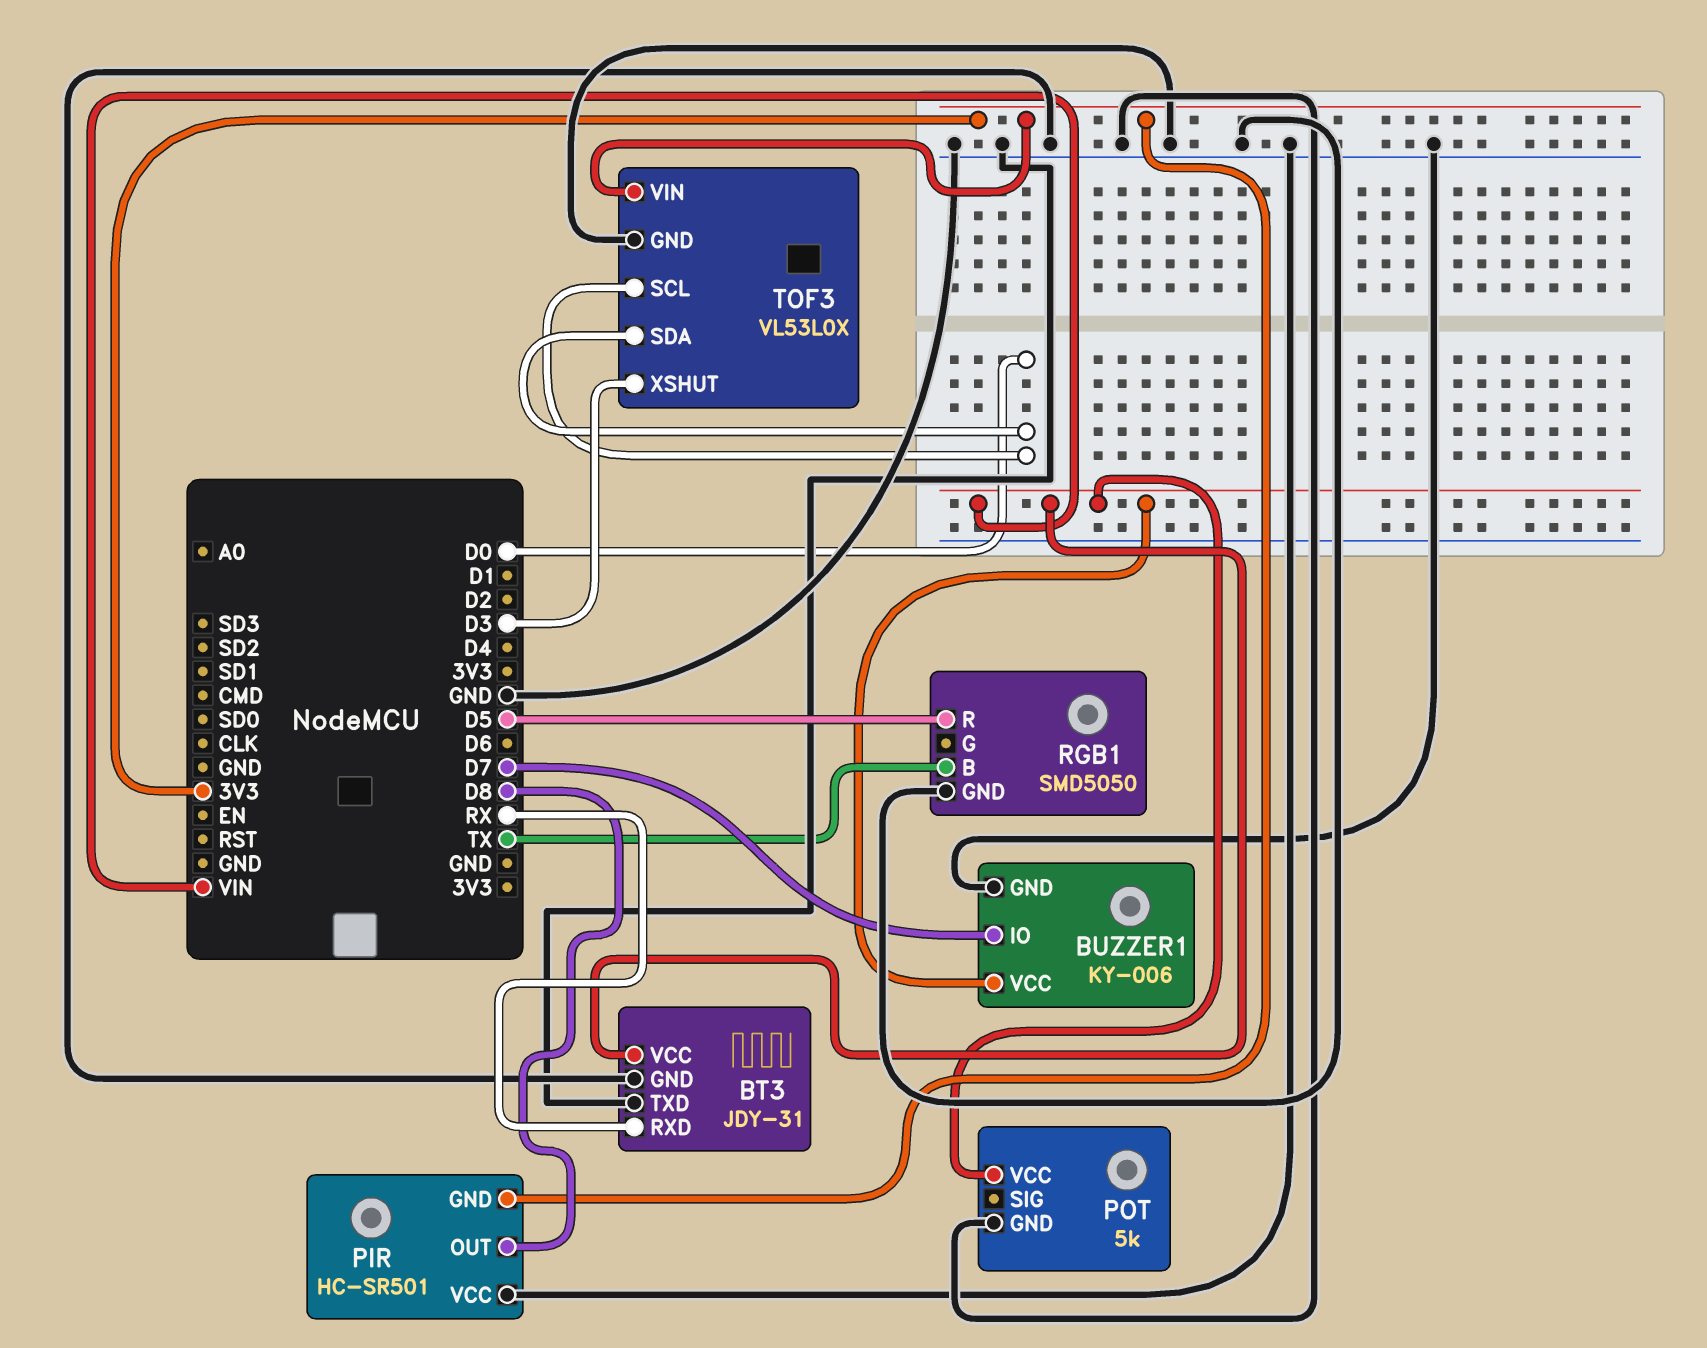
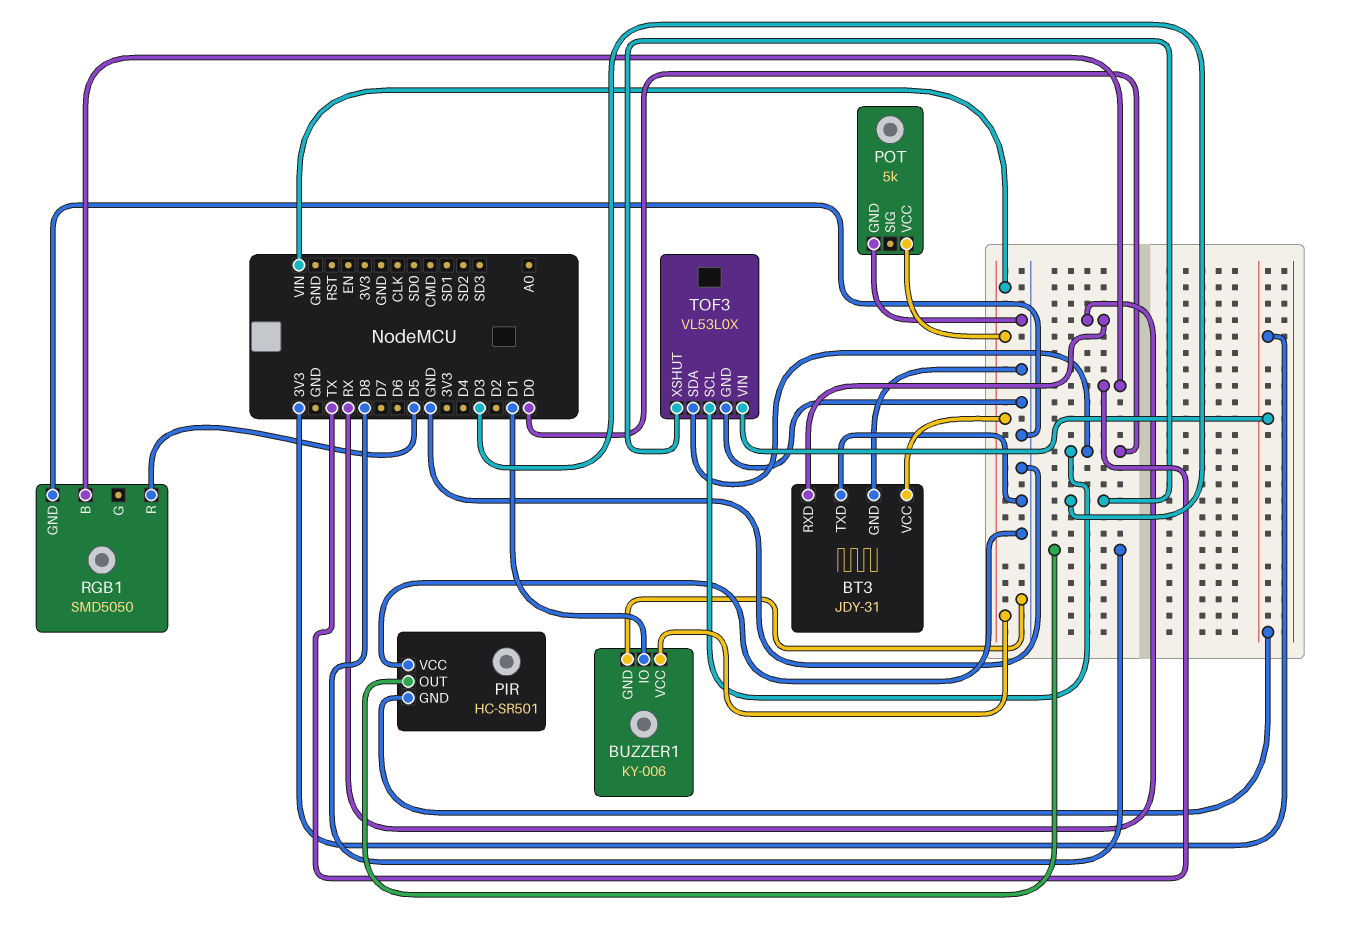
BUZZER1 pin IO: D7 -> D1

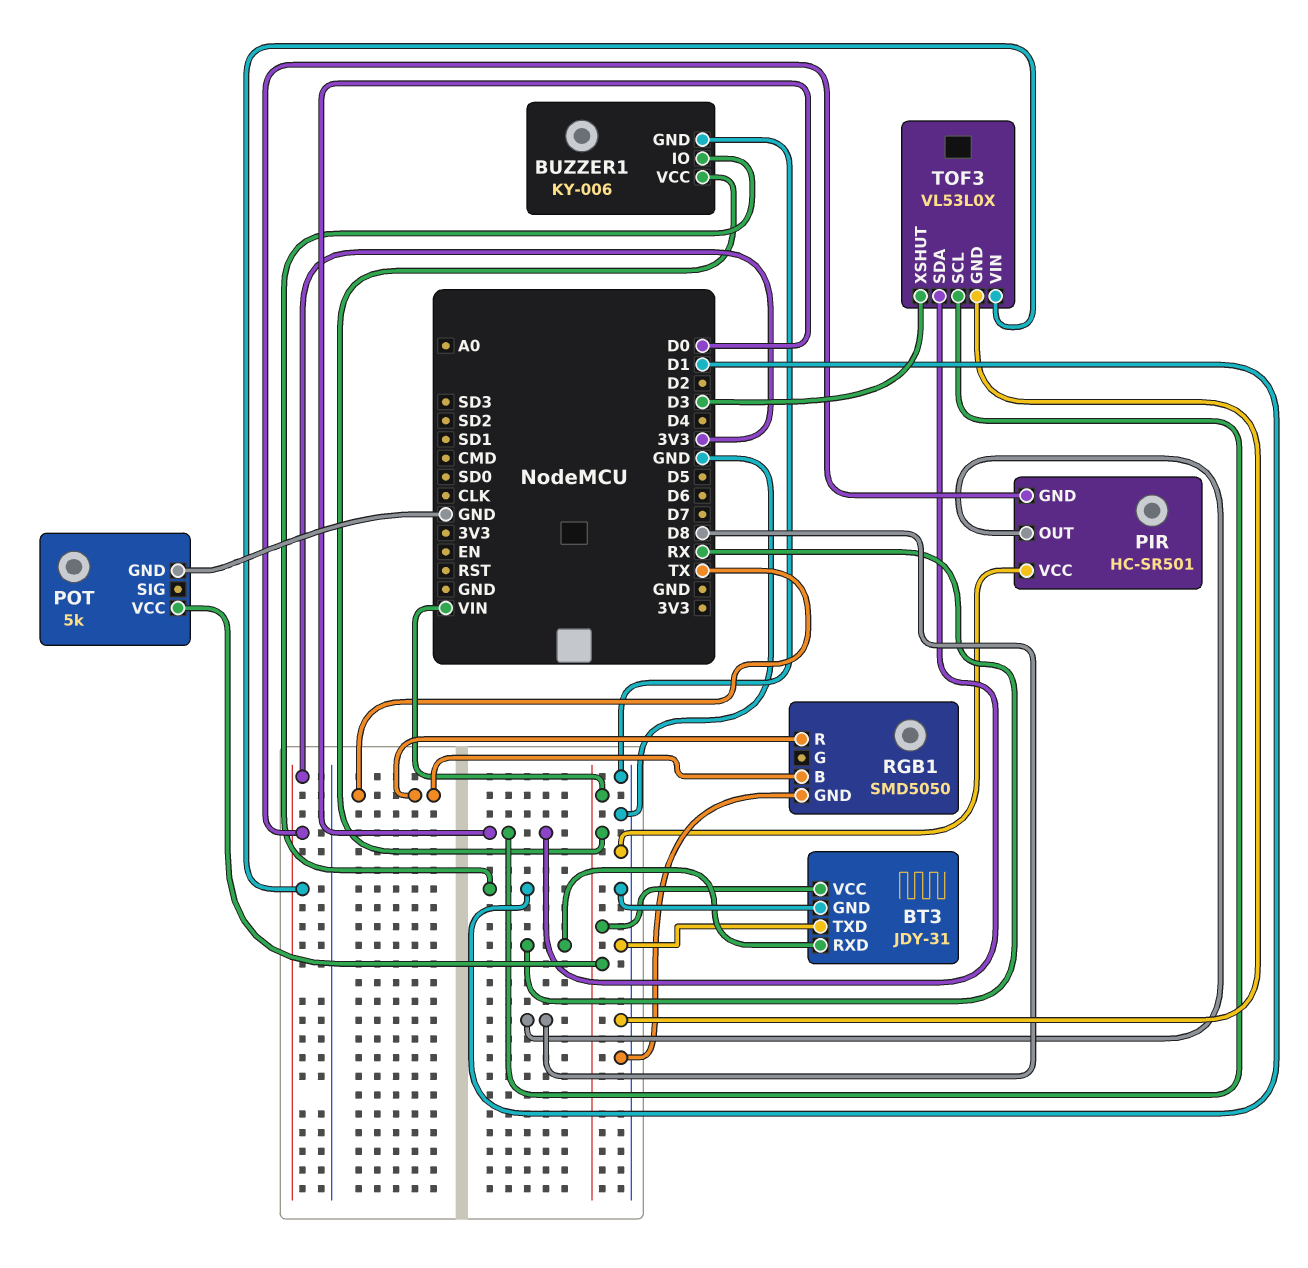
RGB1 pin R: D5 -> TX

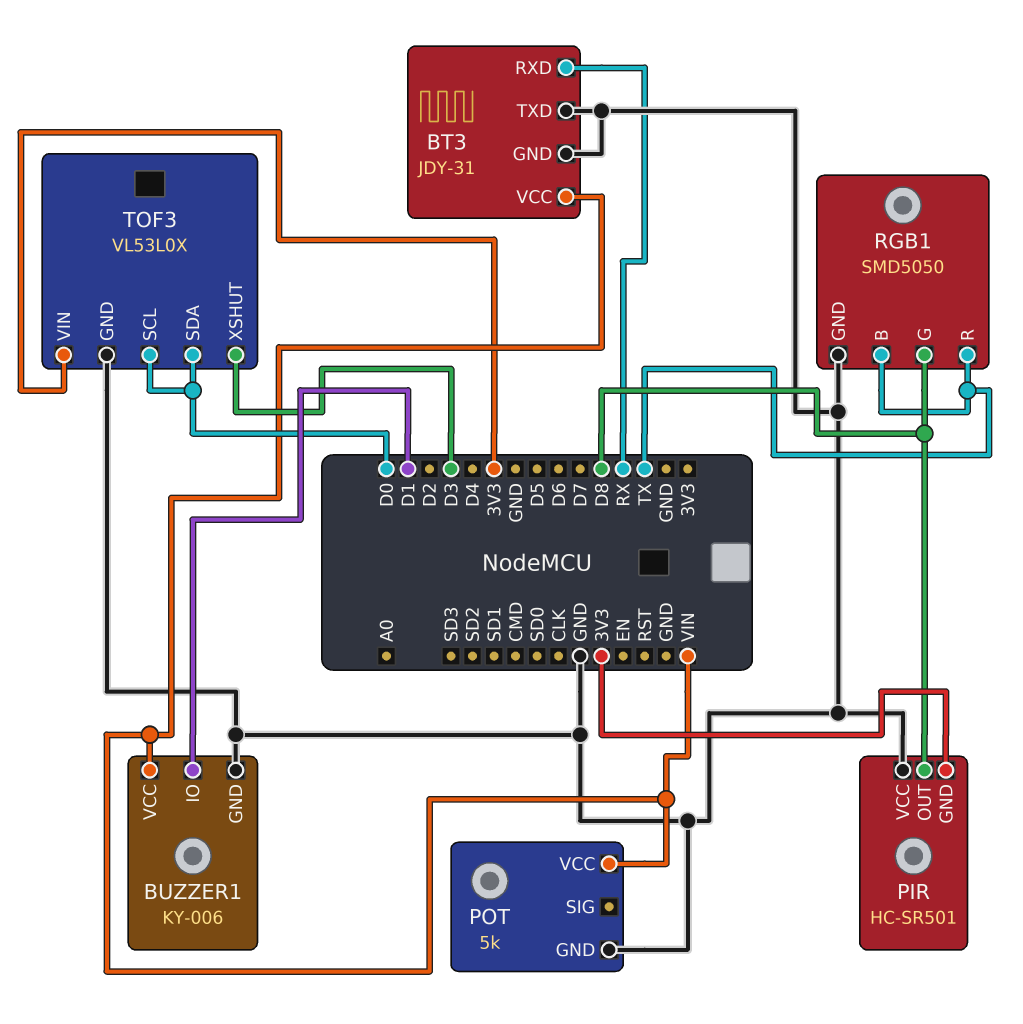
RGB1 pin G: none -> D8

